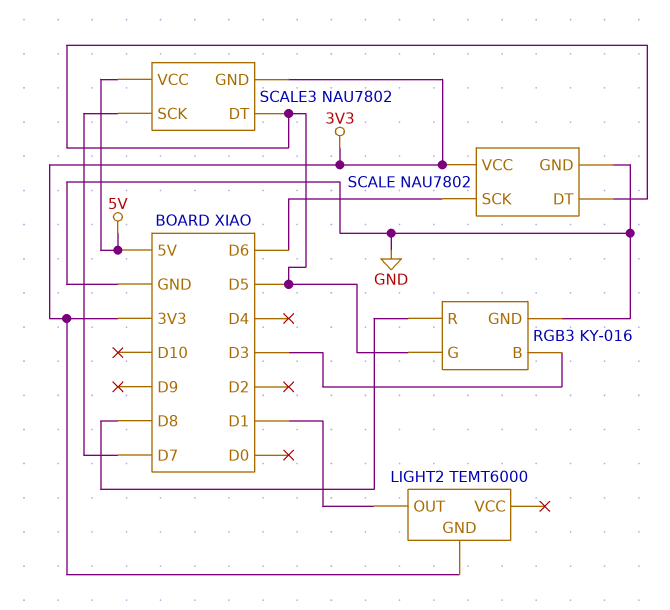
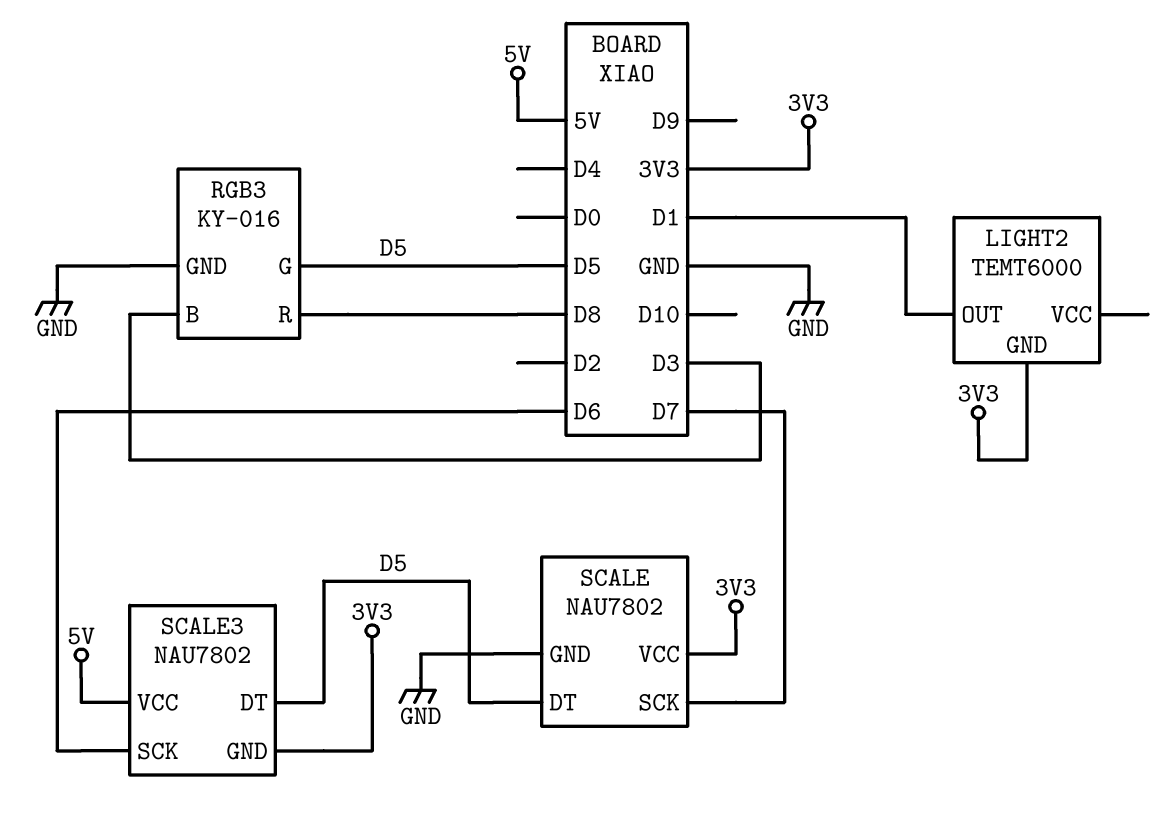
SCALE pin SCK: D6 -> D7
SCALE3 pin SCK: D7 -> D6

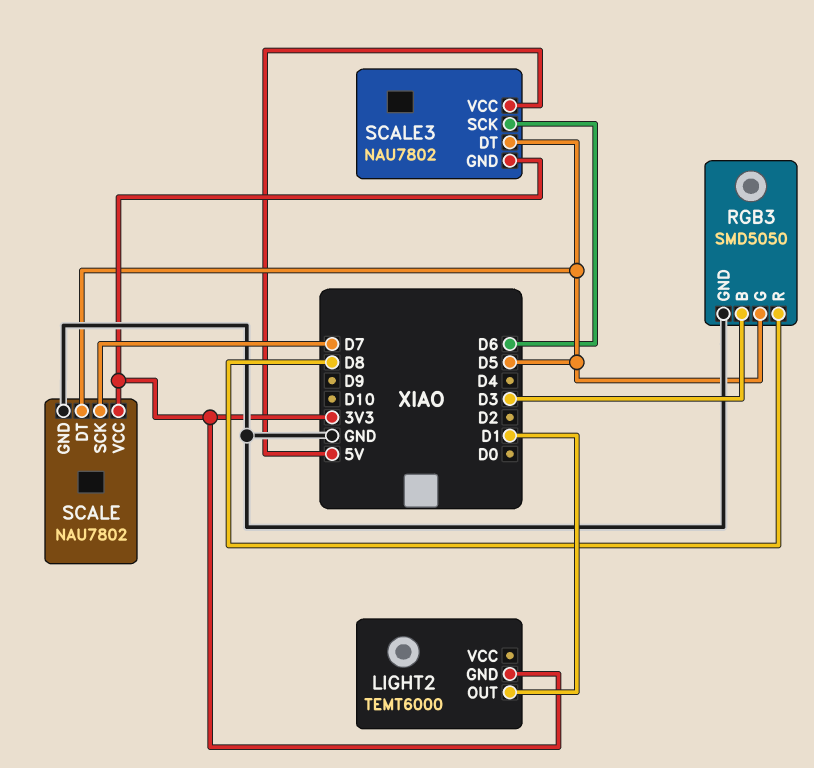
RGB3: KY-016 -> SMD5050

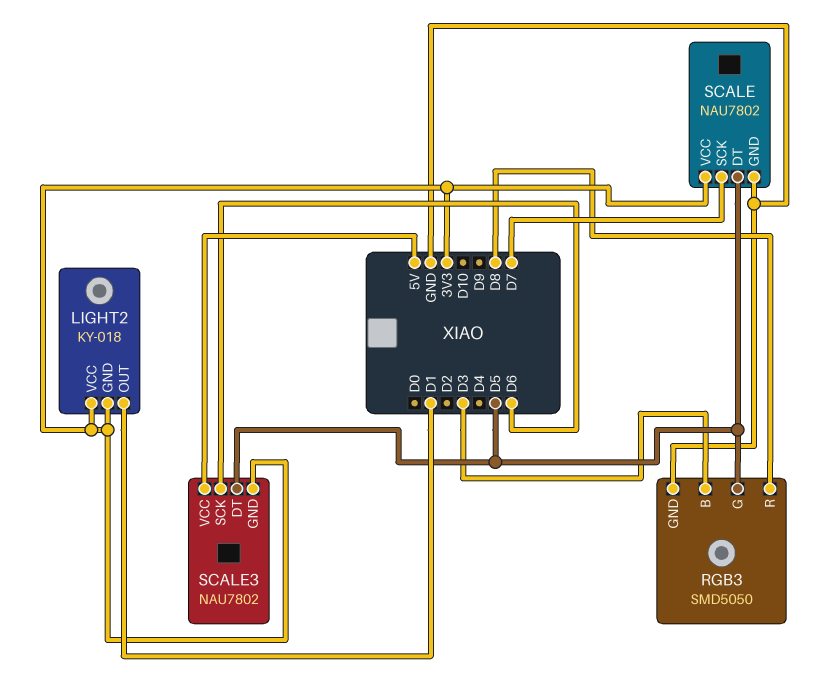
LIGHT2: TEMT6000 -> KY-018
LIGHT2 pin VCC: none -> 3V3

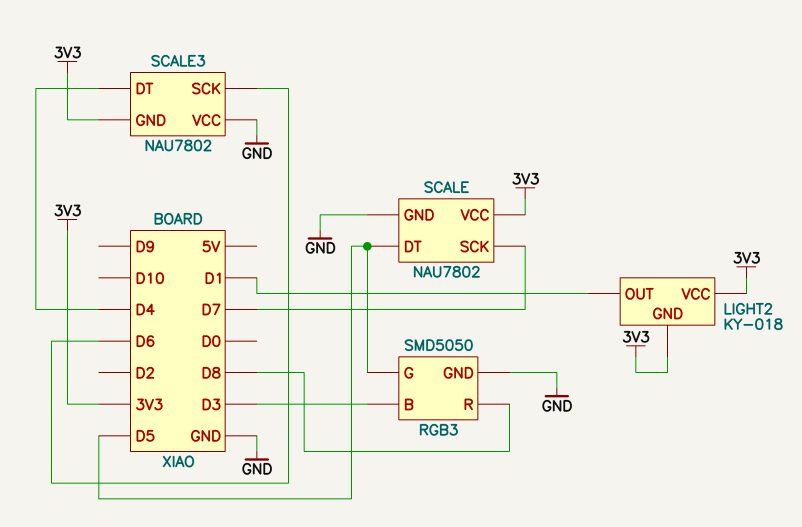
SCALE3 pin DT: D5 -> D4
SCALE3 pin VCC: 5V -> GND

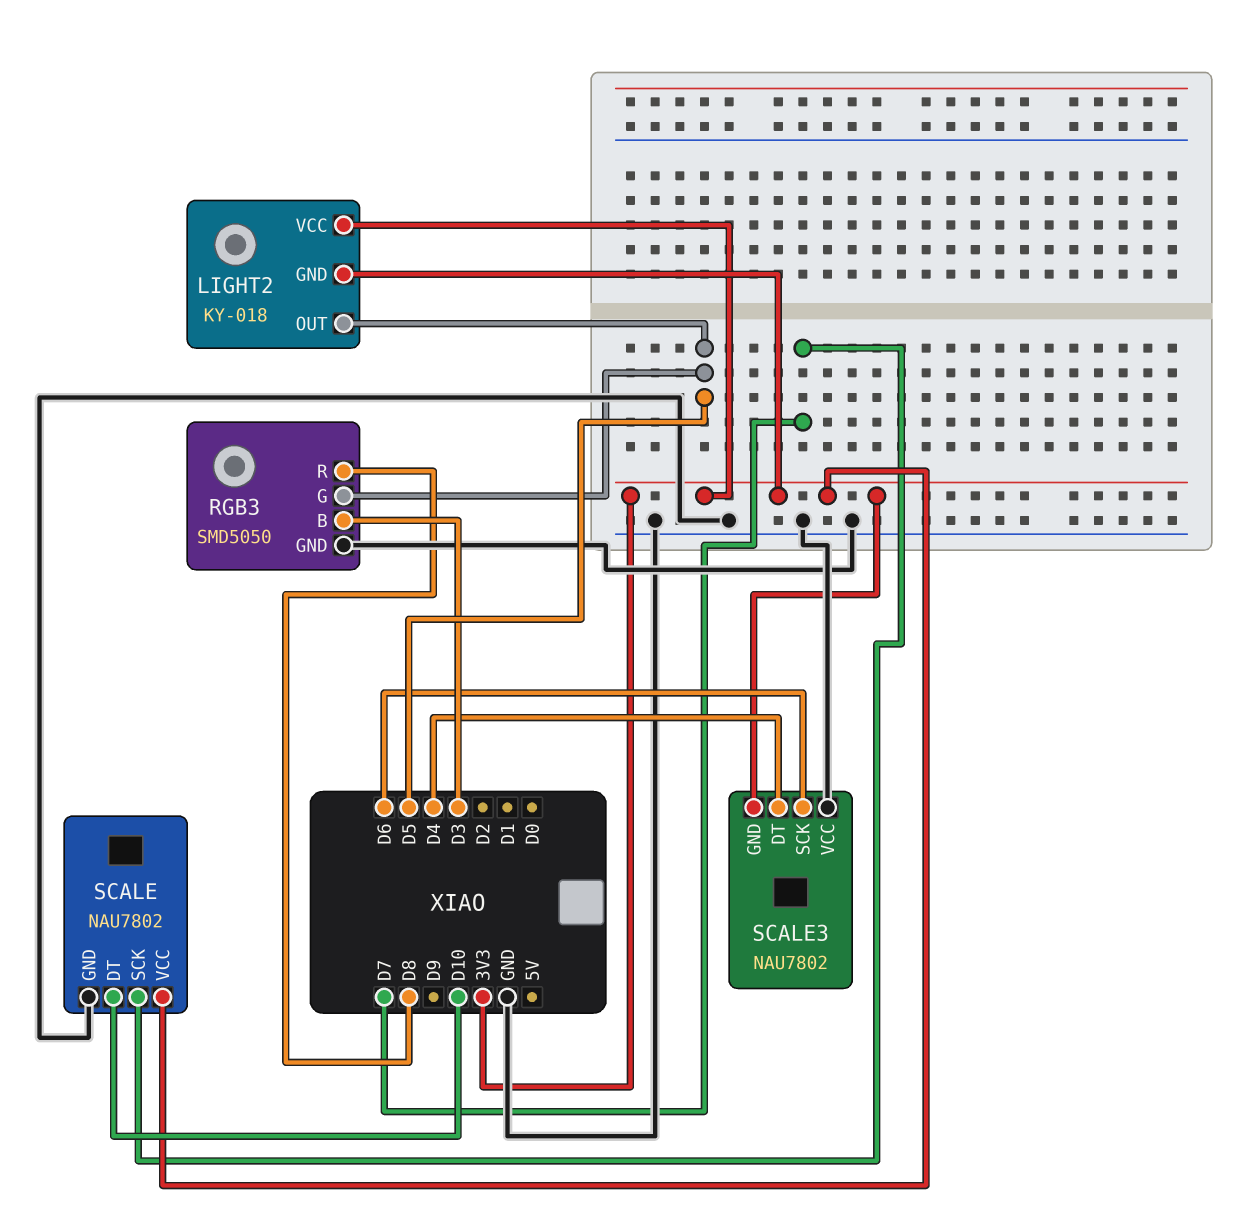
LIGHT2 pin OUT: D1 -> D5
SCALE pin DT: D5 -> D10

